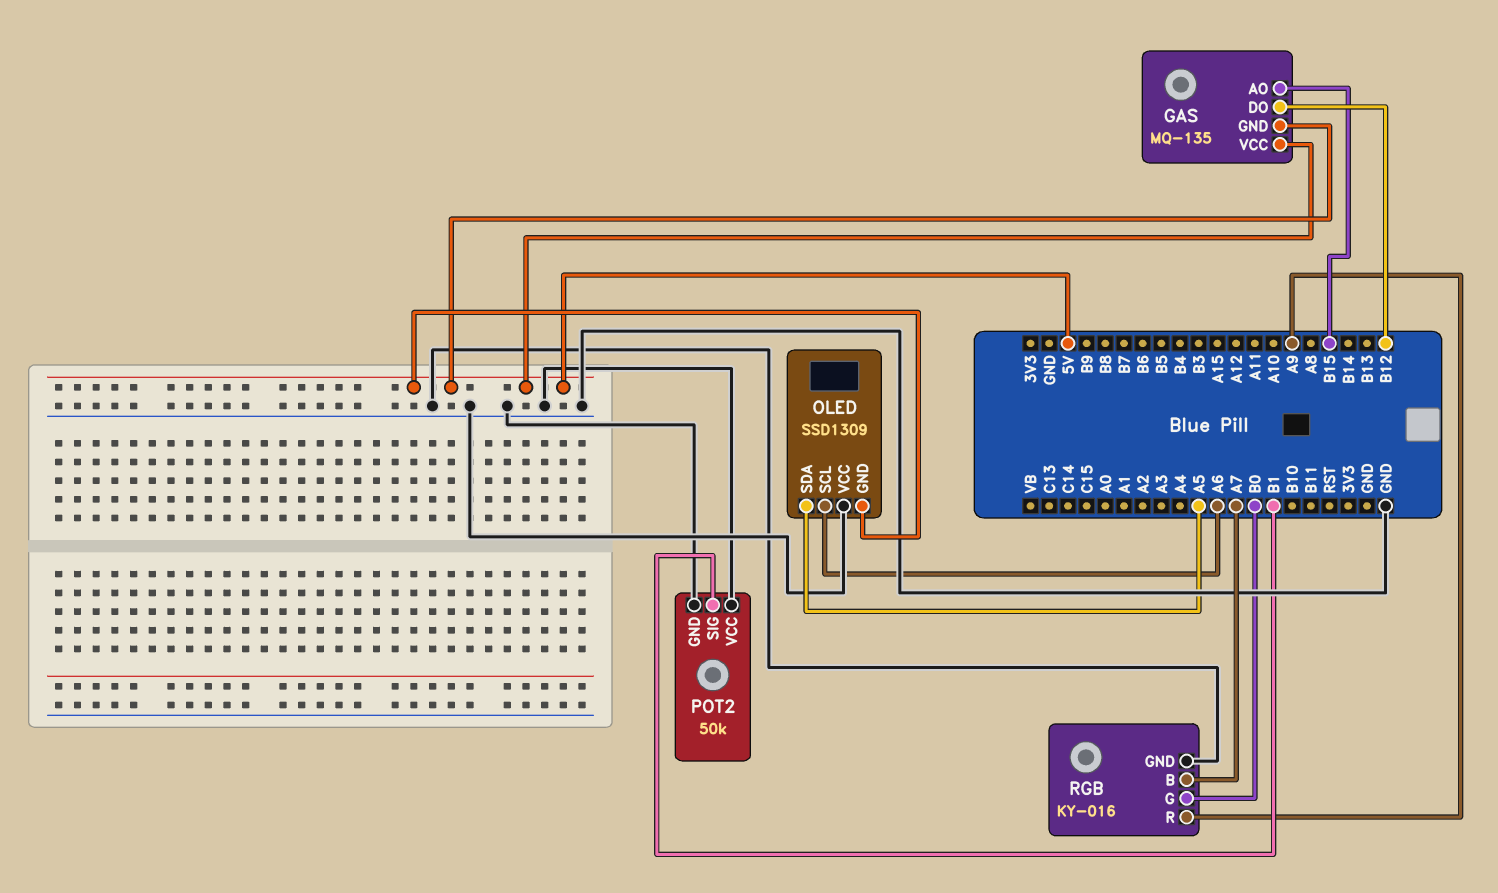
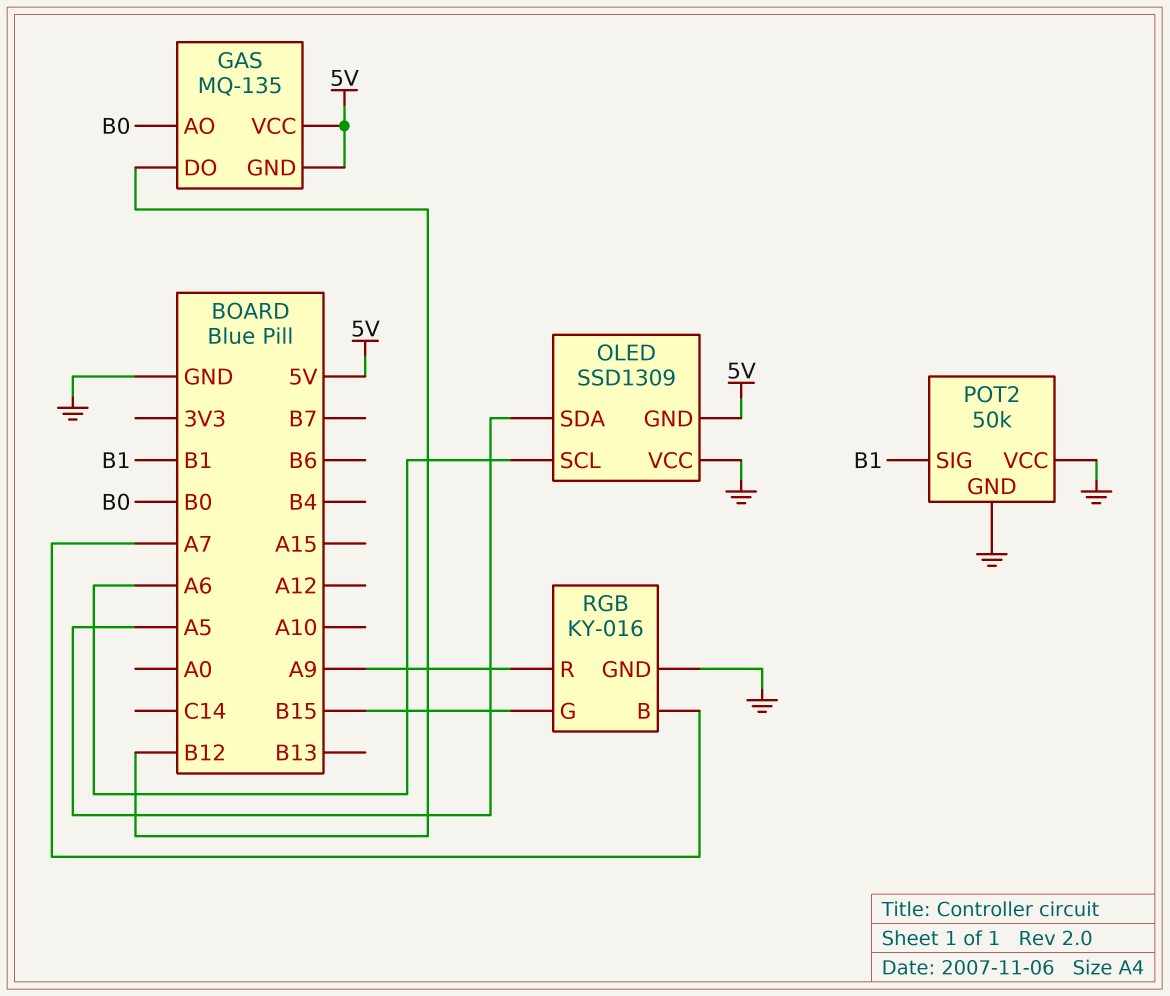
GAS pin AO: B15 -> B0
RGB pin G: B0 -> B15

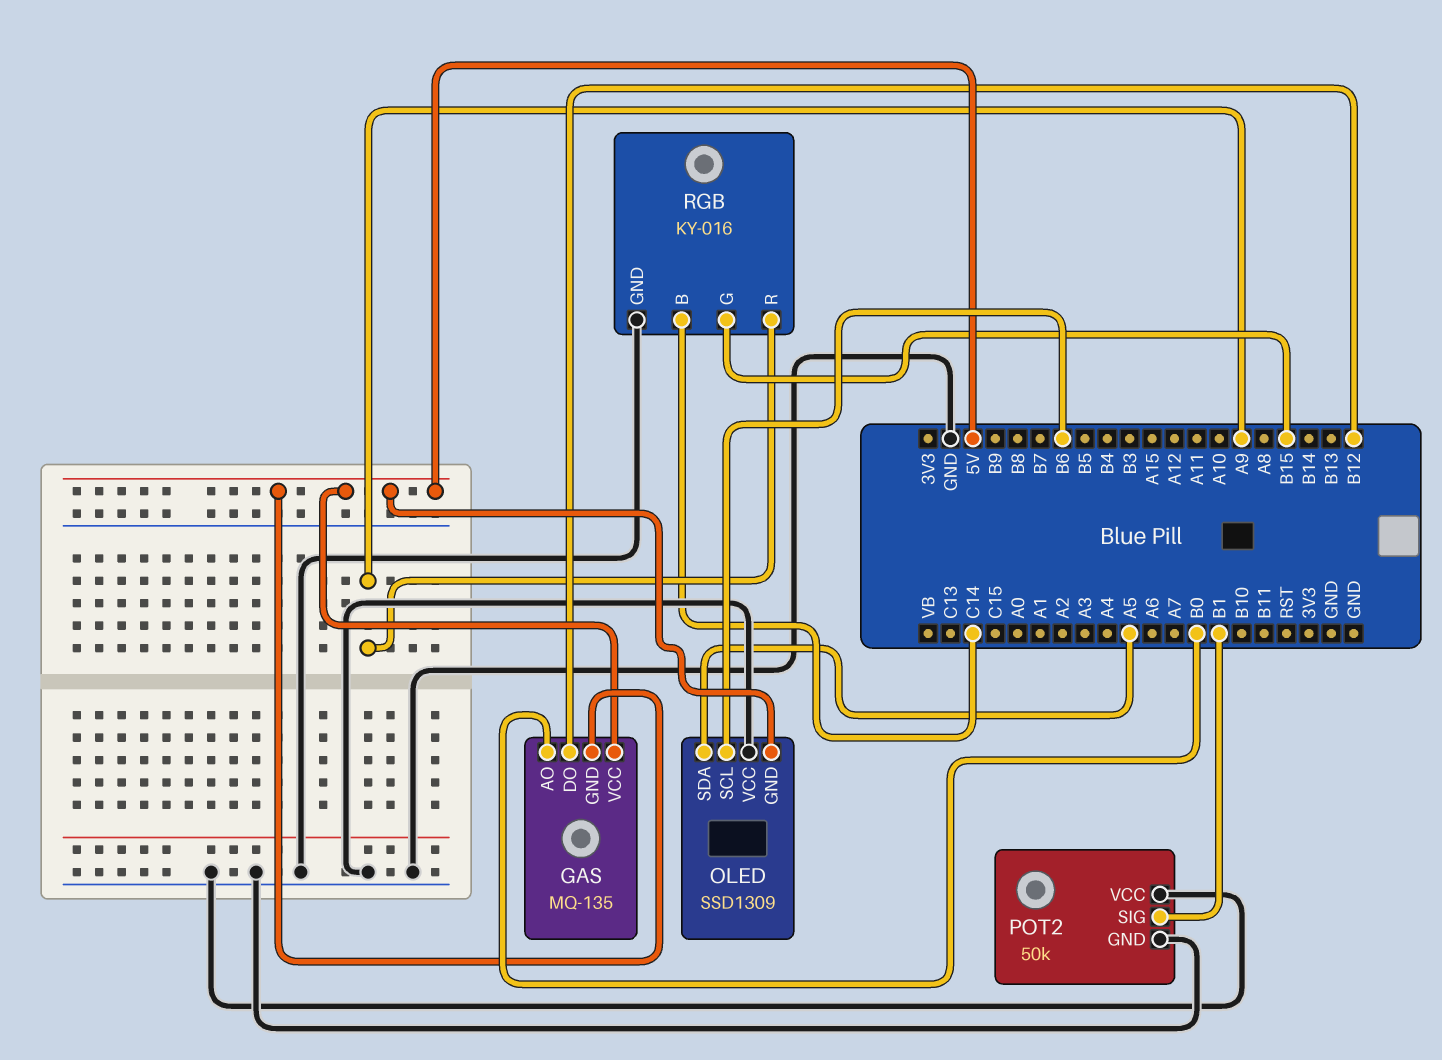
OLED pin SCL: A6 -> B6
RGB pin B: A7 -> C14

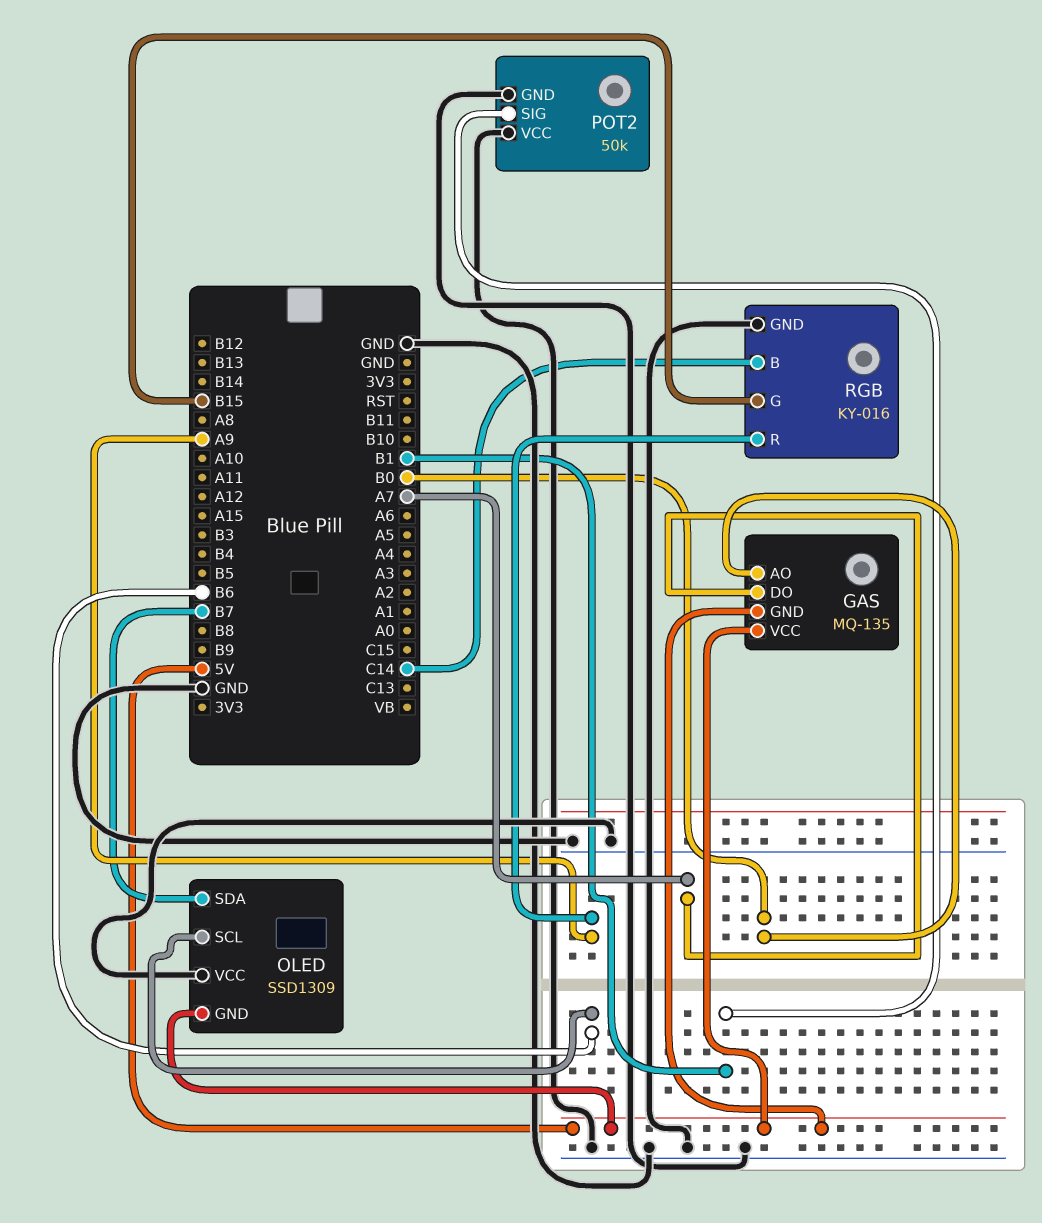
GAS pin DO: B12 -> A7
OLED pin SDA: A5 -> B7

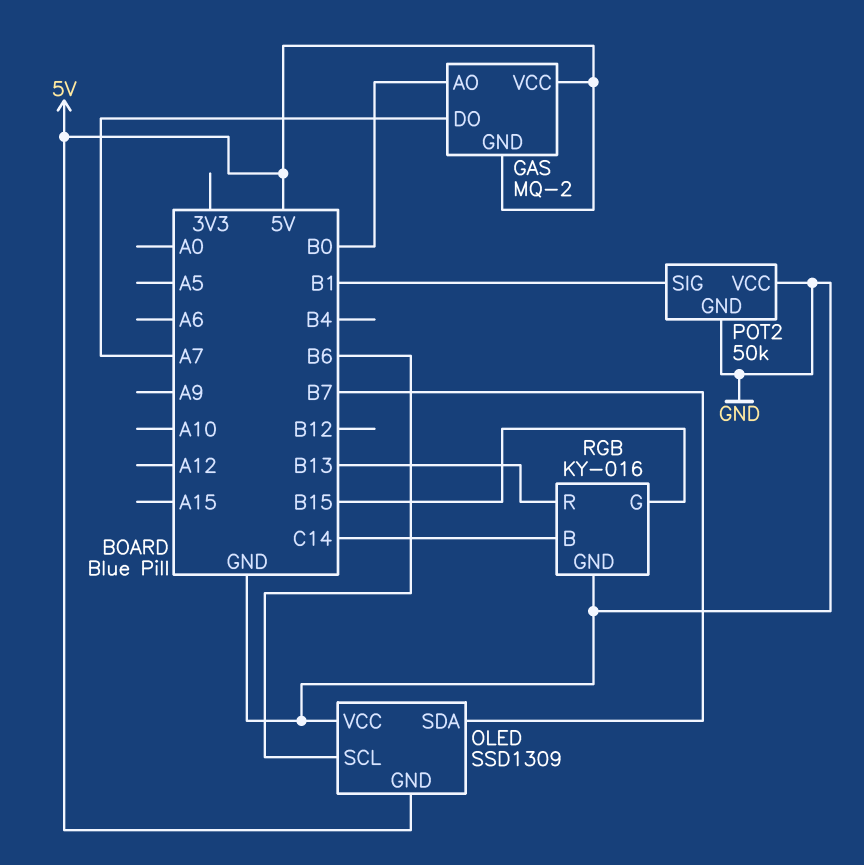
GAS: MQ-135 -> MQ-2
RGB pin R: A9 -> B13

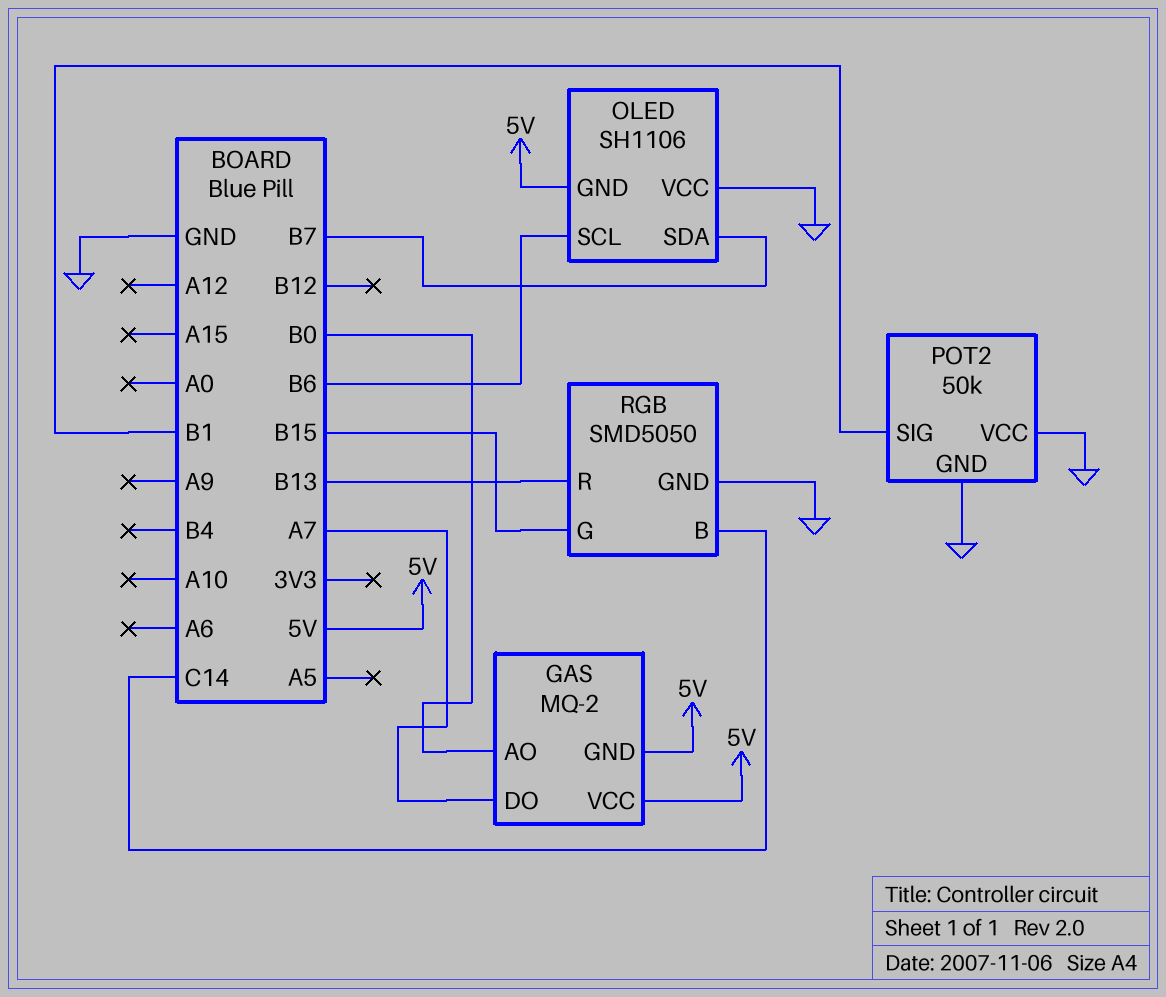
OLED: SSD1309 -> SH1106
RGB: KY-016 -> SMD5050

